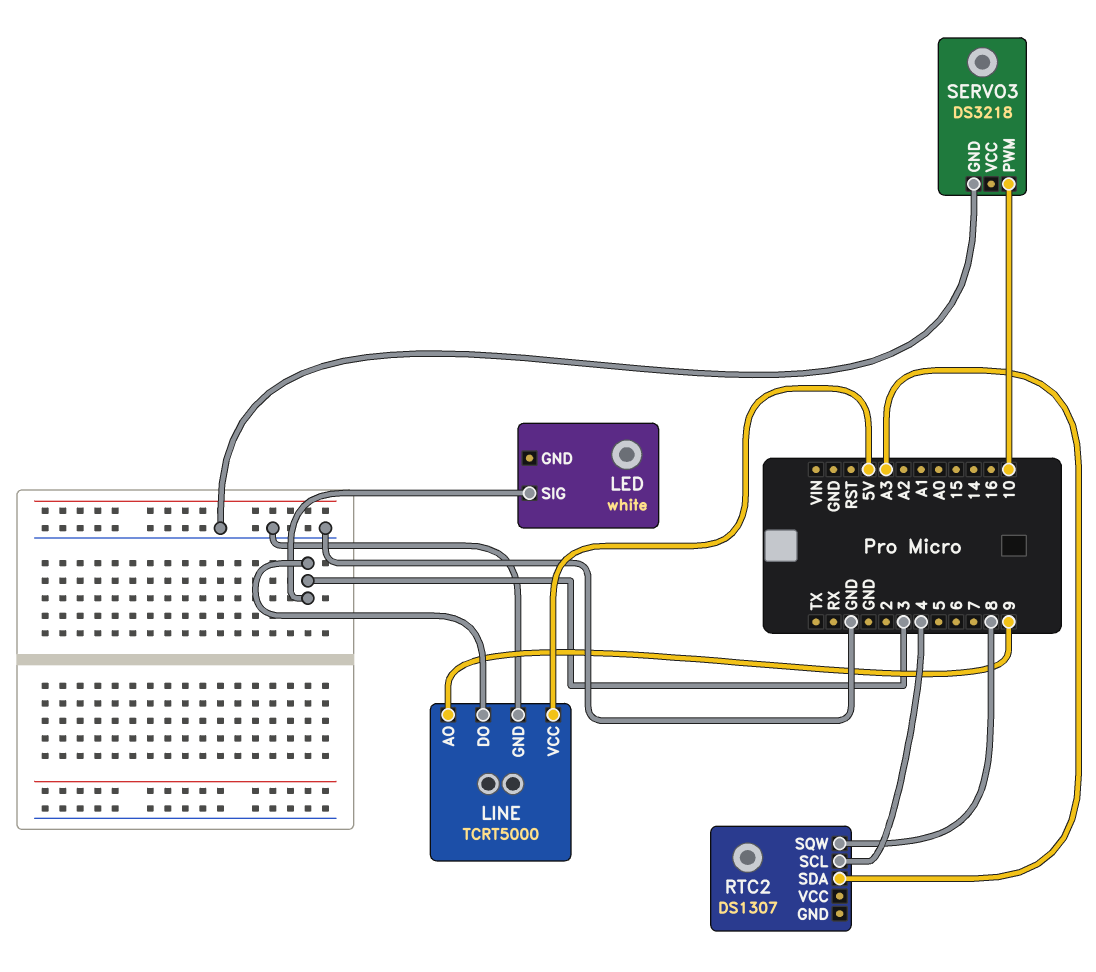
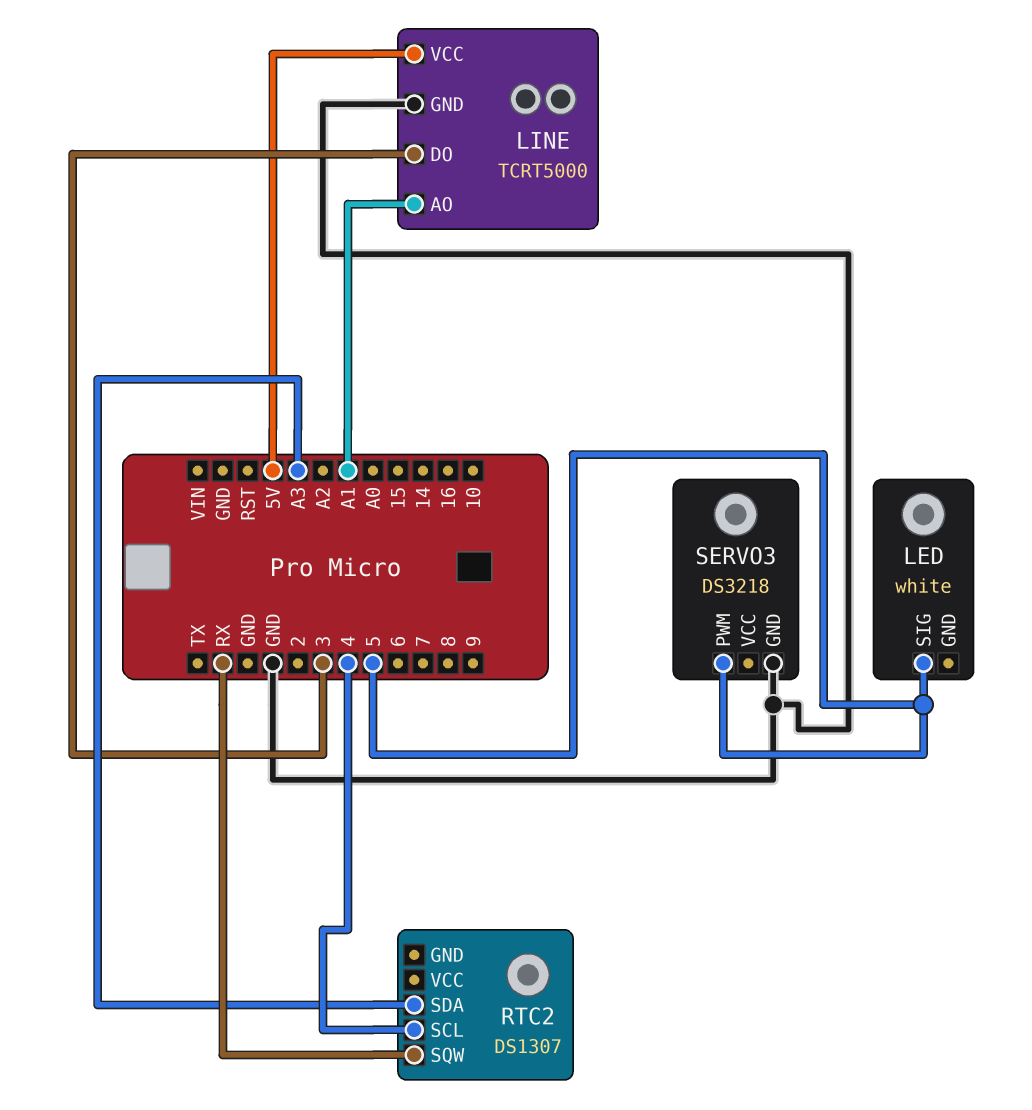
LED pin SIG: 3 -> 5
LINE pin AO: 9 -> A1
RTC2 pin SQW: 8 -> RX
SERVO3 pin PWM: 10 -> 5

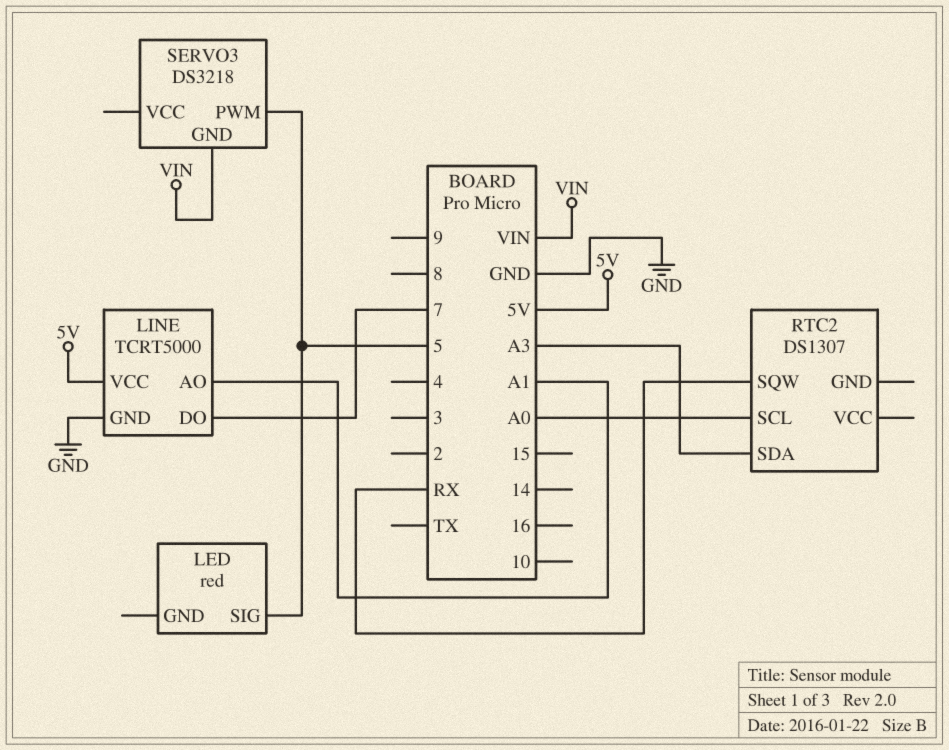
LED: white -> red
LINE pin DO: 3 -> 7
RTC2 pin SCL: 4 -> A0
SERVO3 pin GND: GND -> VIN

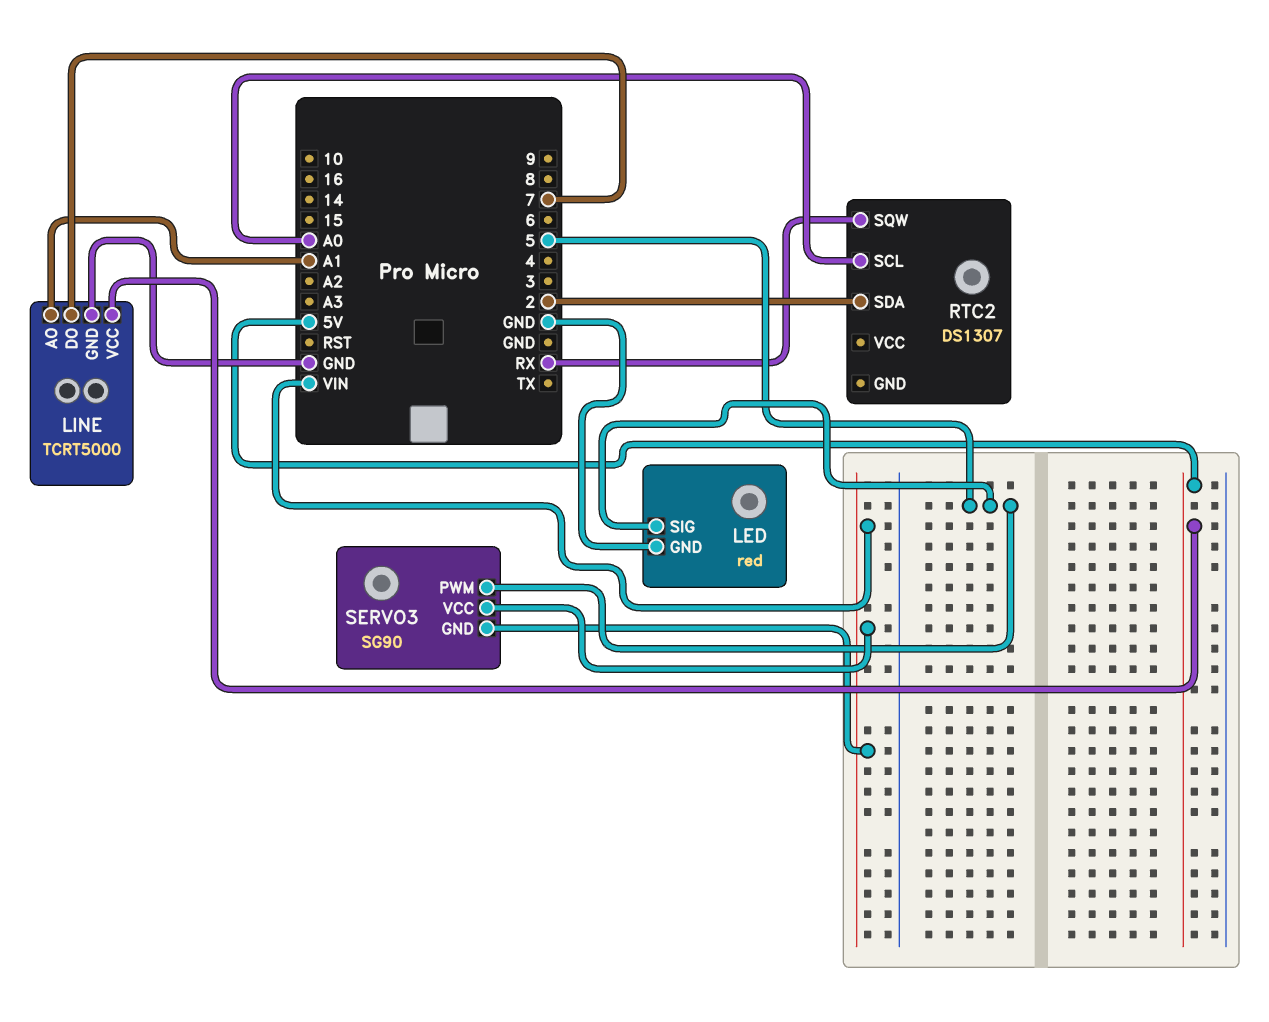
LED pin GND: none -> GND
RTC2 pin SDA: A3 -> 2
SERVO3: DS3218 -> SG90
SERVO3 pin VCC: none -> VIN

